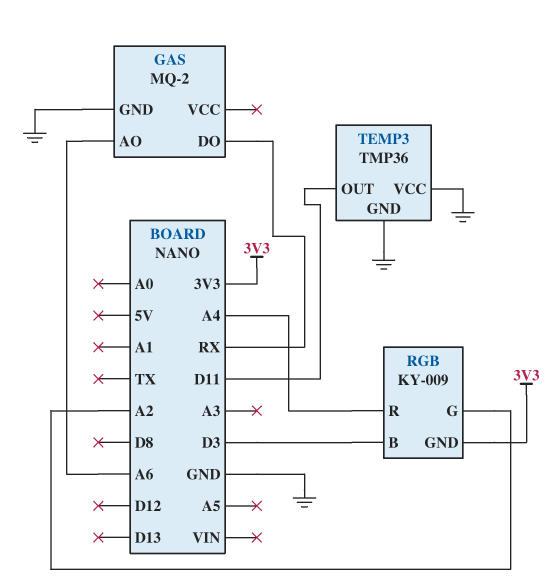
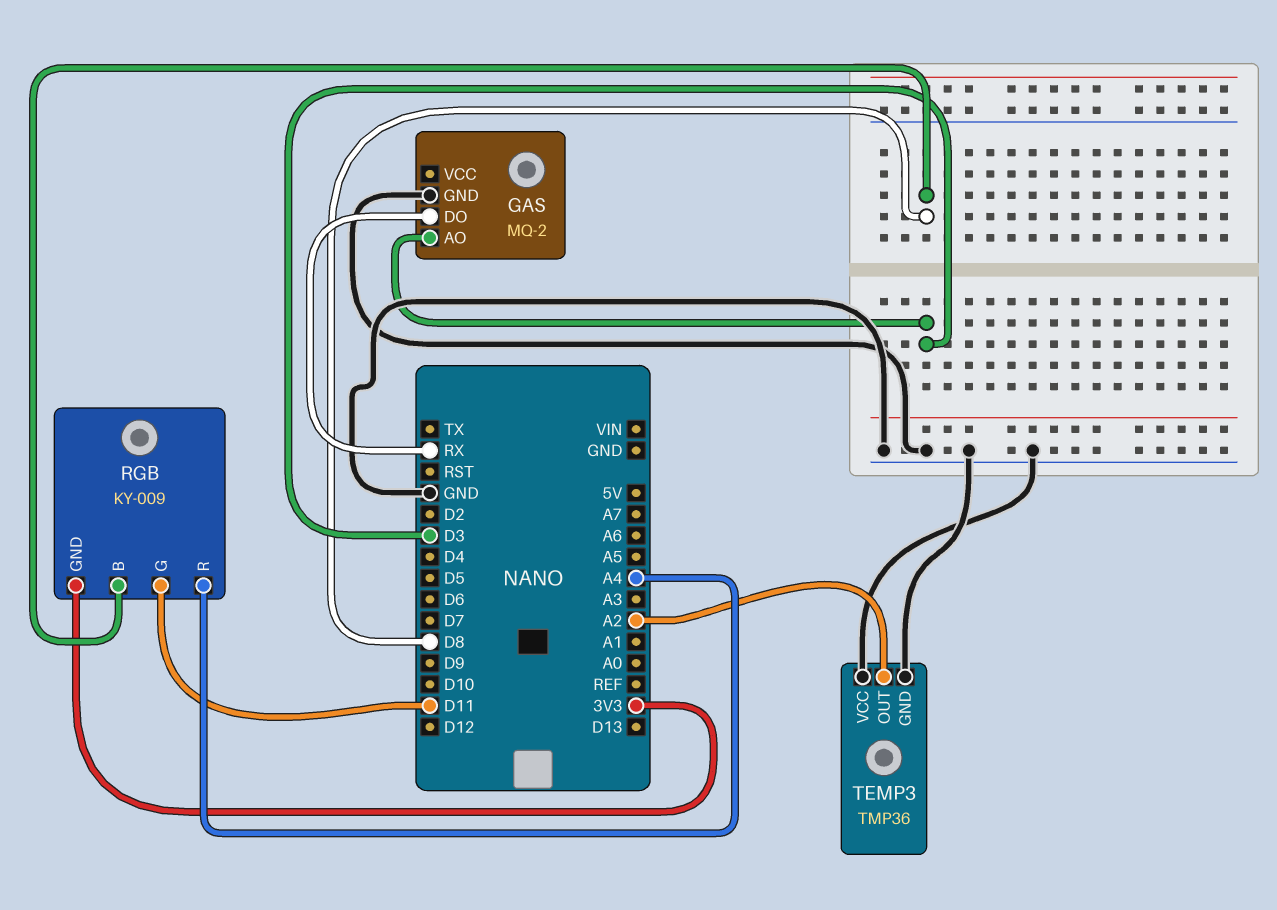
GAS pin AO: A6 -> D3
RGB pin B: D3 -> D8
RGB pin G: A2 -> D11
TEMP3 pin OUT: D11 -> A2

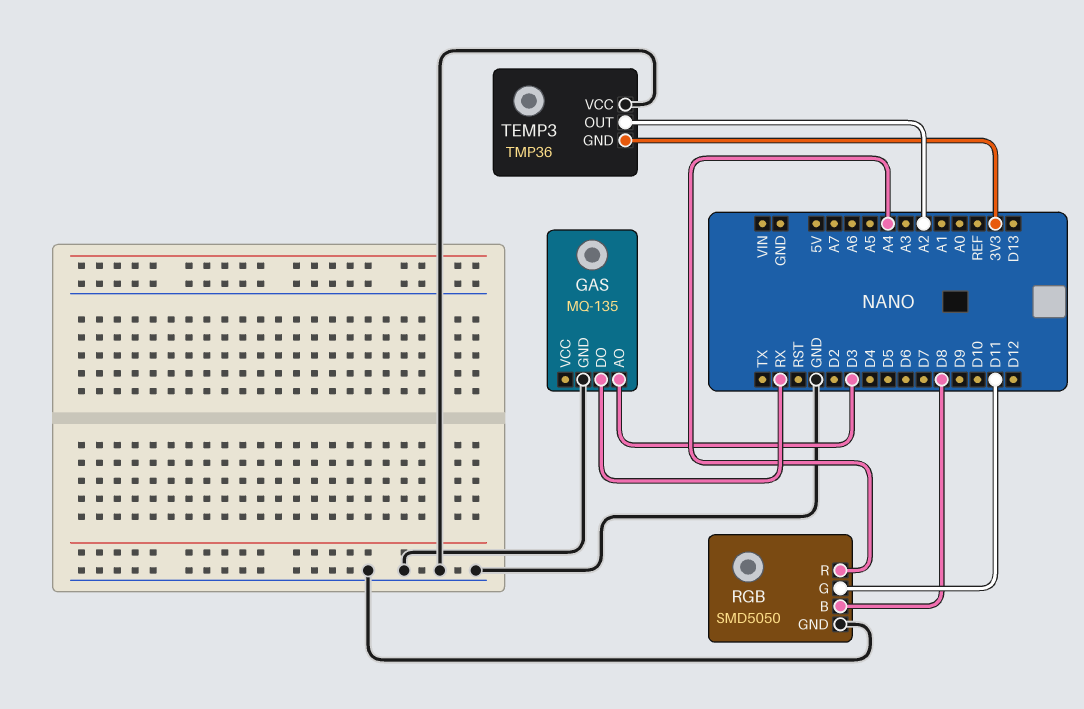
GAS: MQ-2 -> MQ-135
RGB: KY-009 -> SMD5050
RGB pin GND: 3V3 -> GND
TEMP3 pin GND: GND -> 3V3

